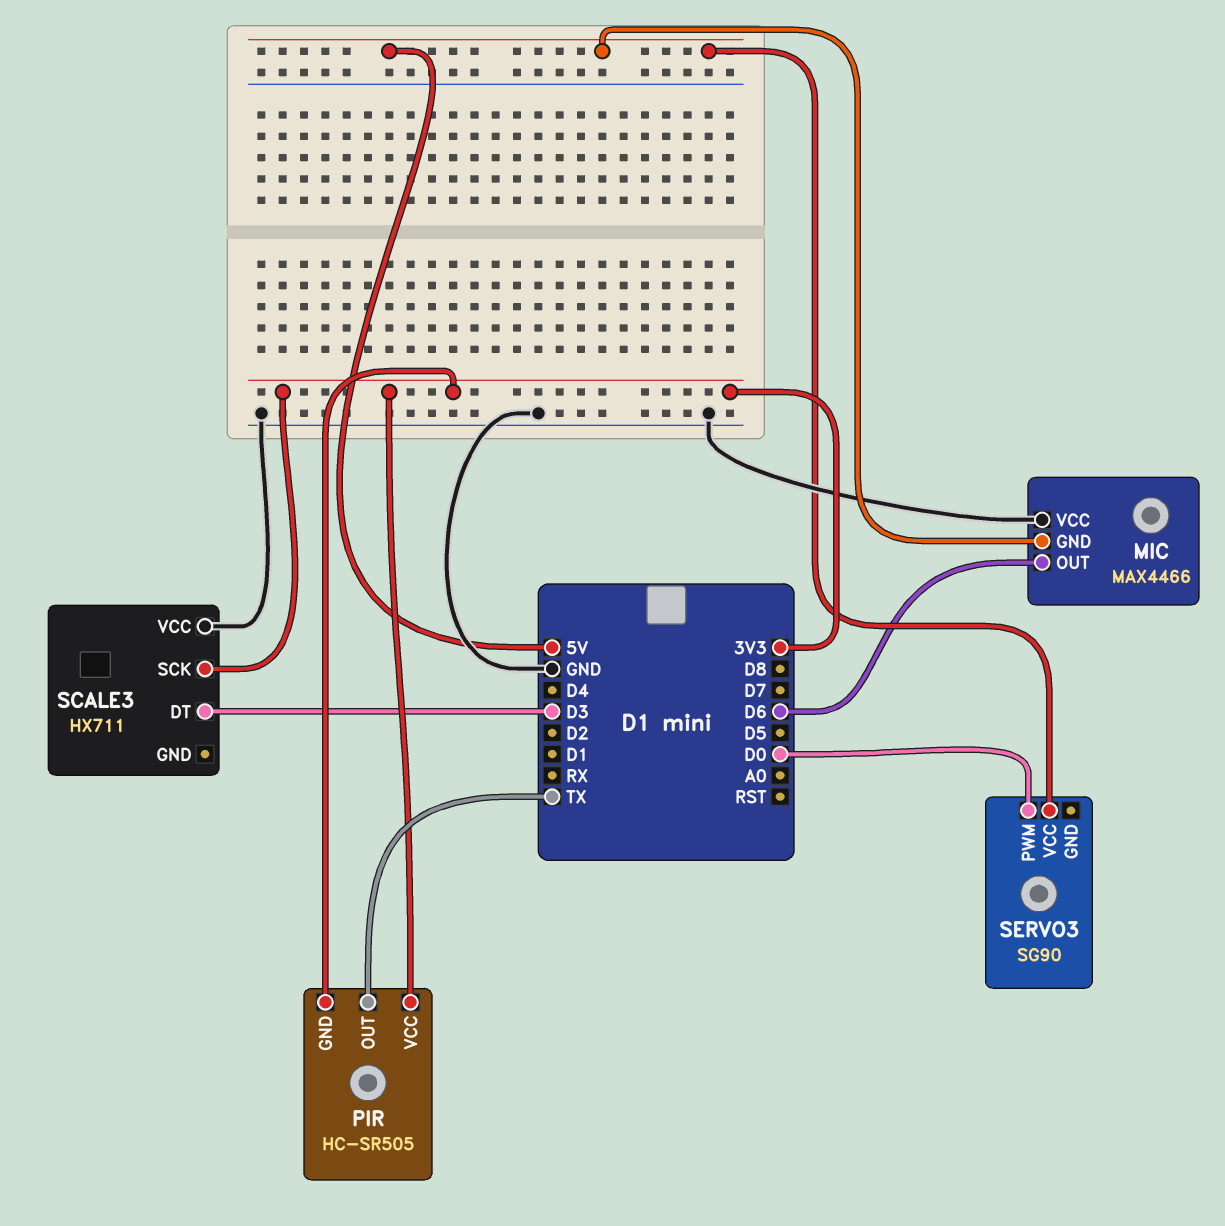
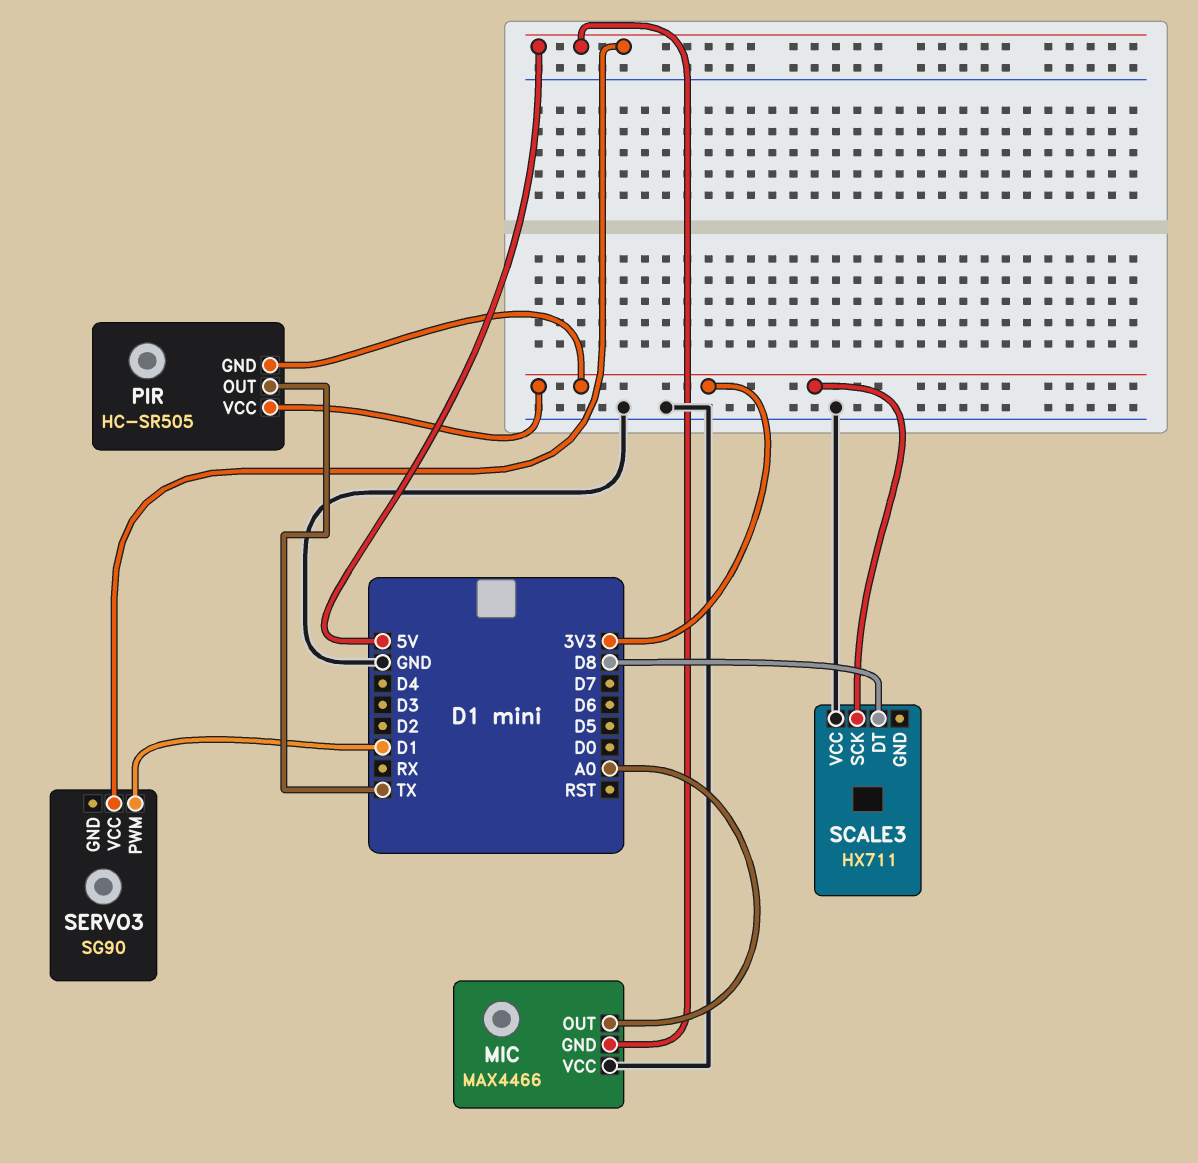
MIC pin OUT: D6 -> A0
SCALE3 pin DT: D3 -> D8
SERVO3 pin PWM: D0 -> D1

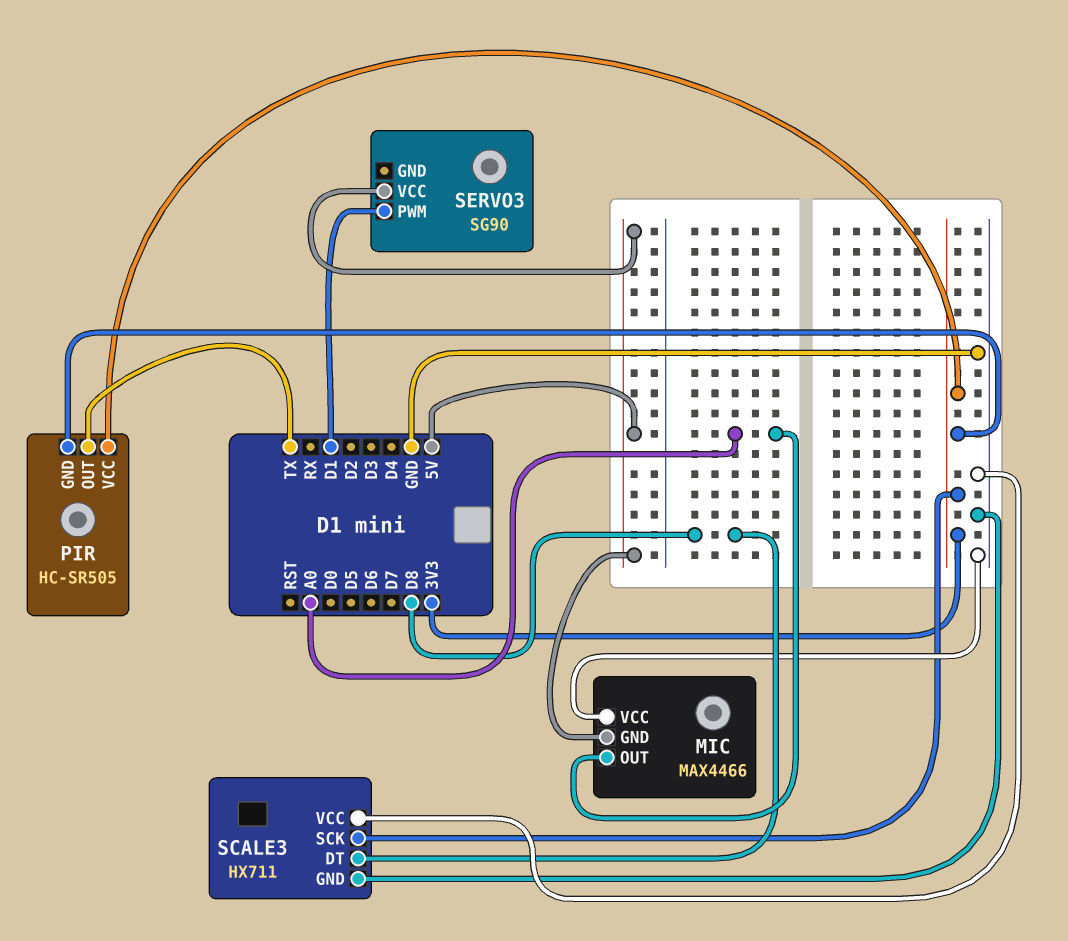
SCALE3 pin GND: none -> GND

